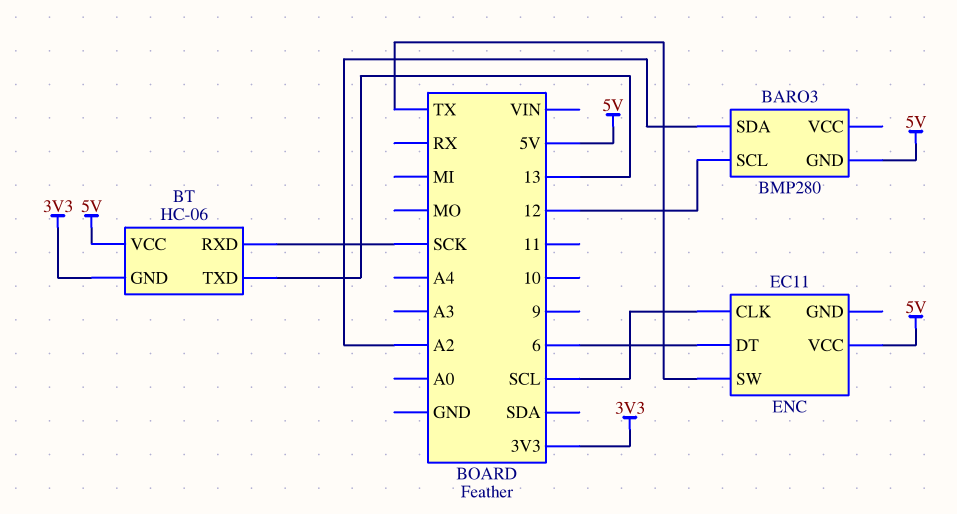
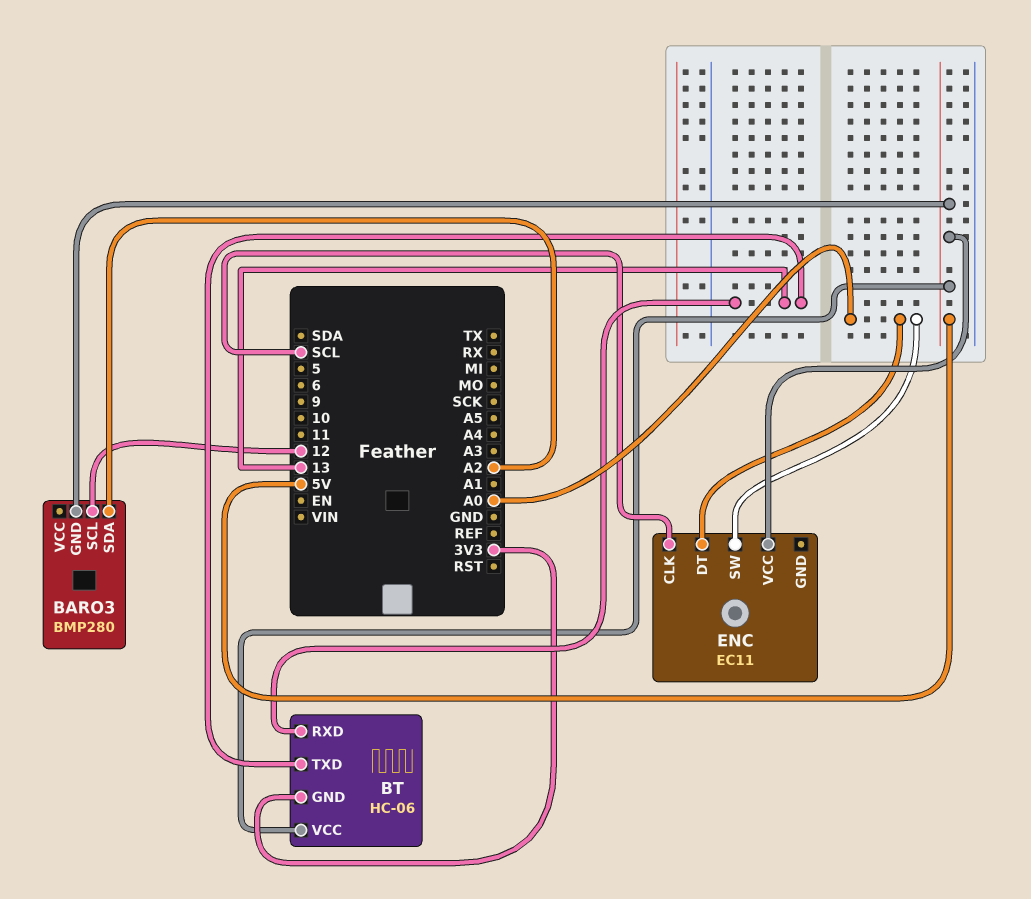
BT pin RXD: SCK -> 13
ENC pin DT: 6 -> A0
ENC pin SW: TX -> A0

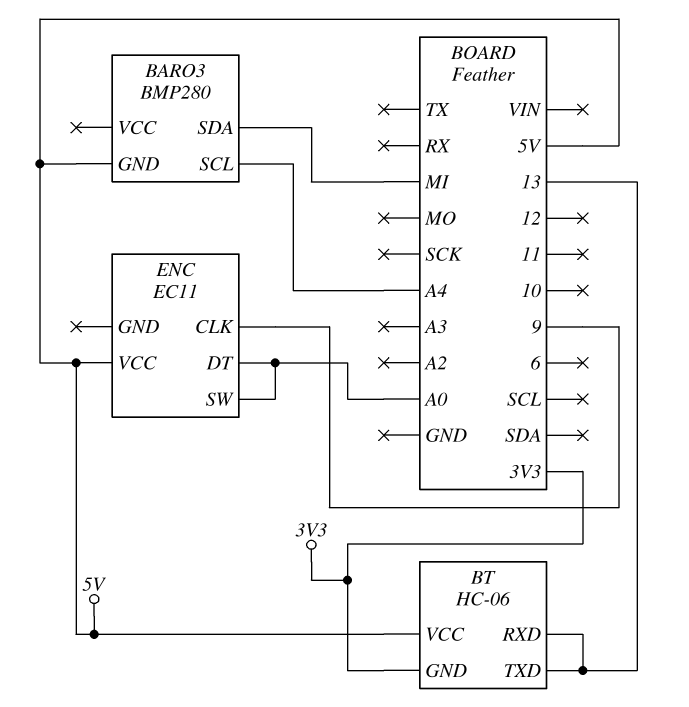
BARO3 pin SCL: 12 -> A4
BARO3 pin SDA: A2 -> MI
ENC pin CLK: SCL -> 9

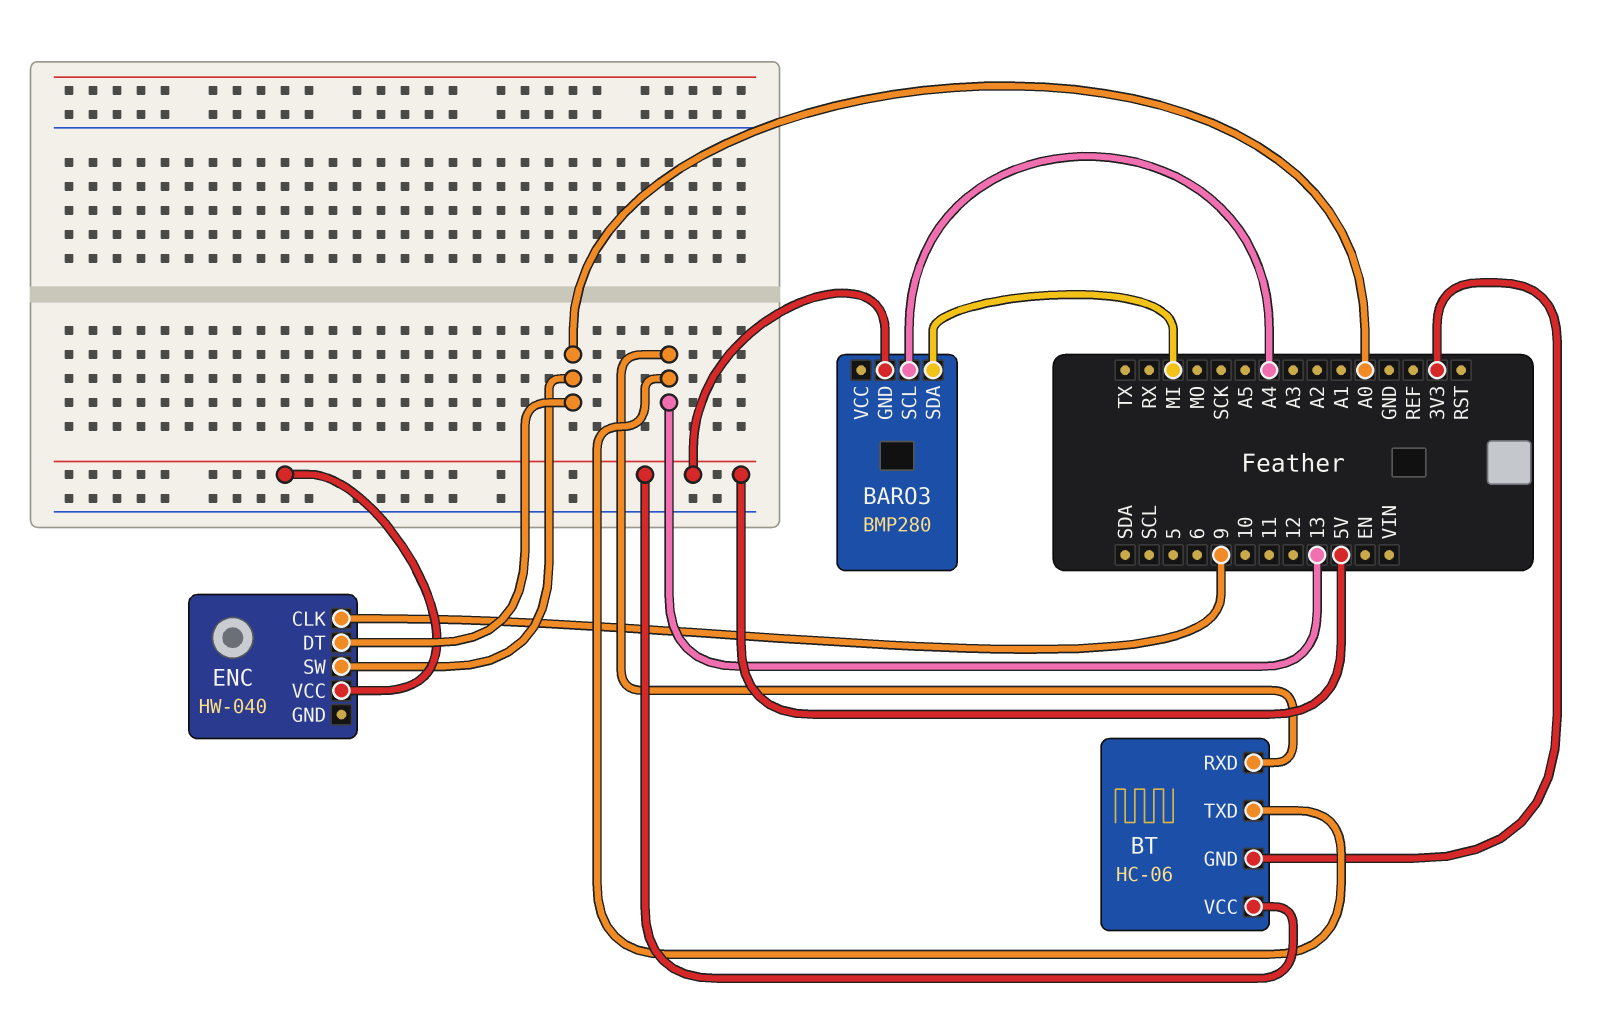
ENC: EC11 -> HW-040

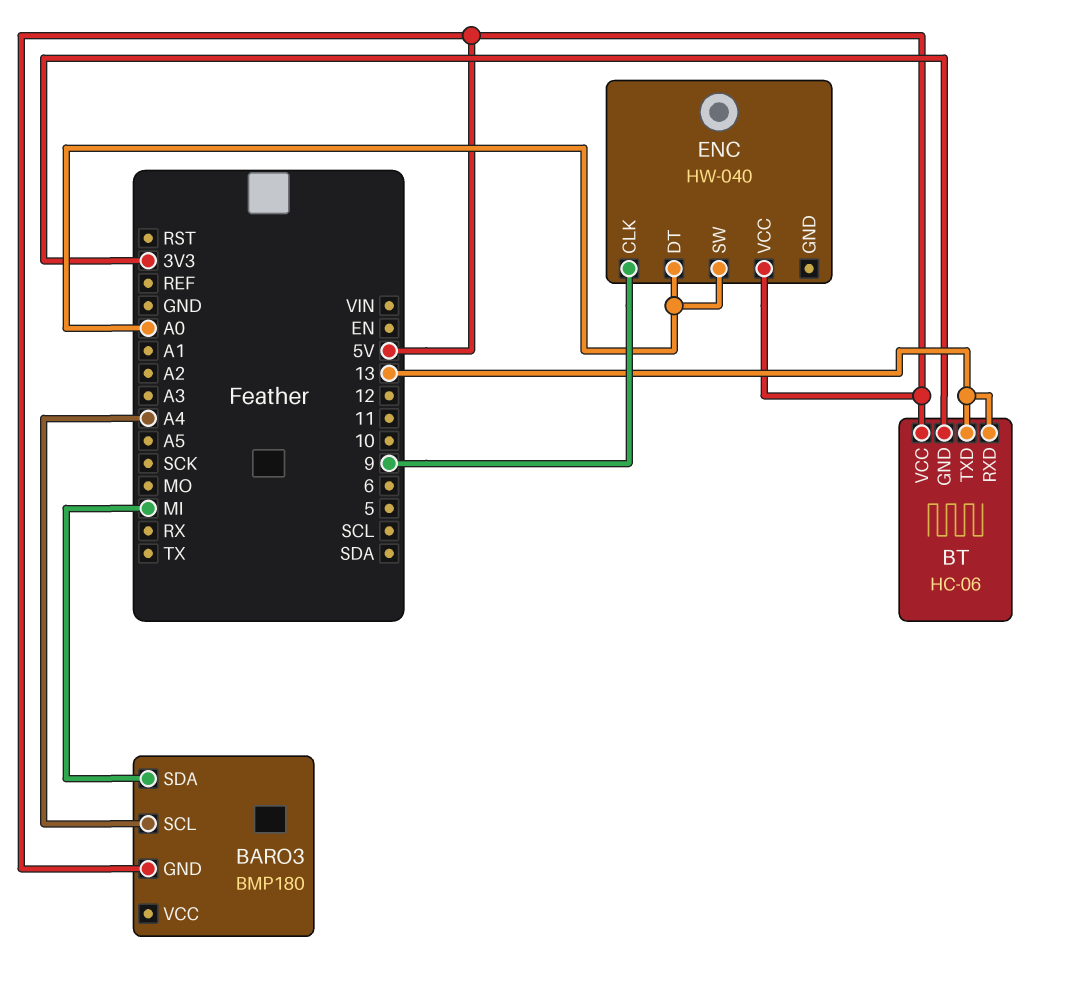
BARO3: BMP280 -> BMP180

